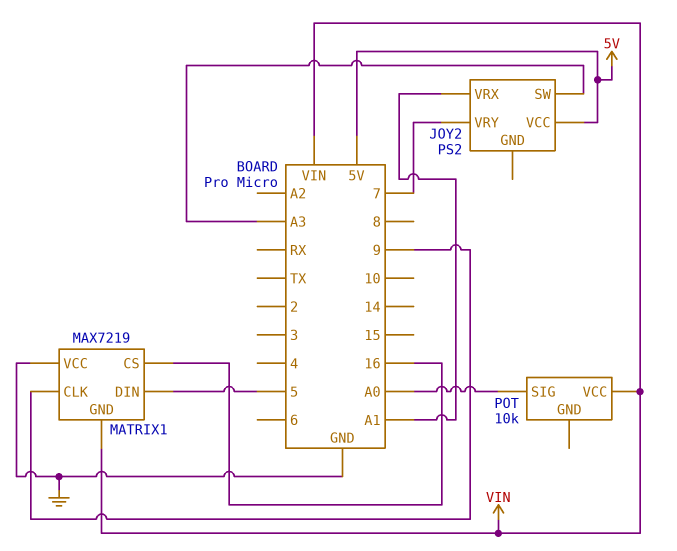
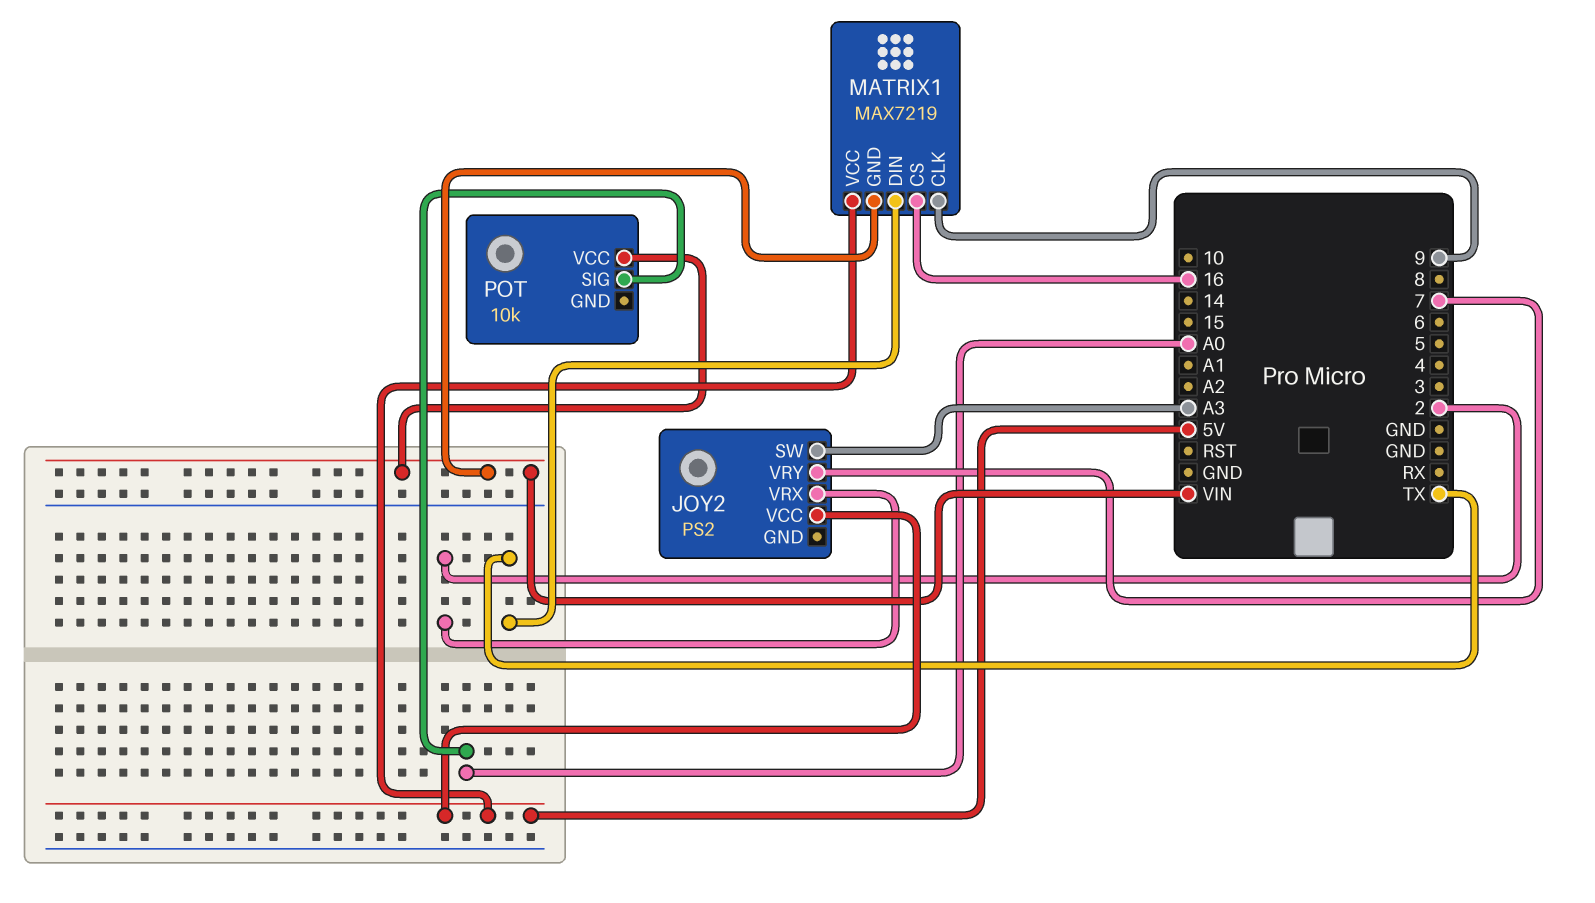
JOY2 pin VRX: A1 -> 2
MATRIX1 pin DIN: 5 -> TX
MATRIX1 pin VCC: GND -> 5V

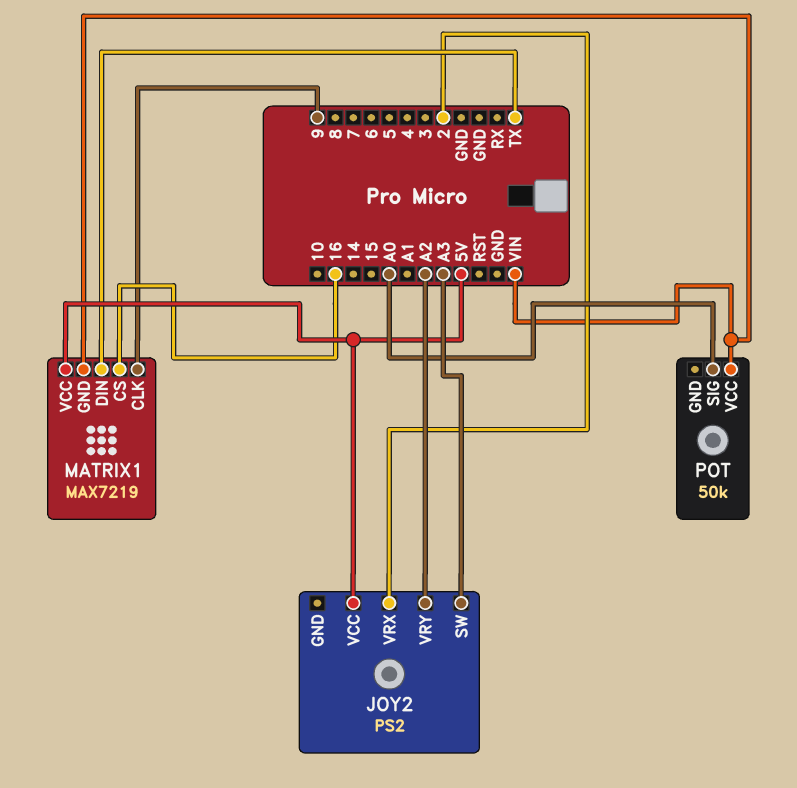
JOY2 pin VRY: 7 -> A2
POT: 10k -> 50k

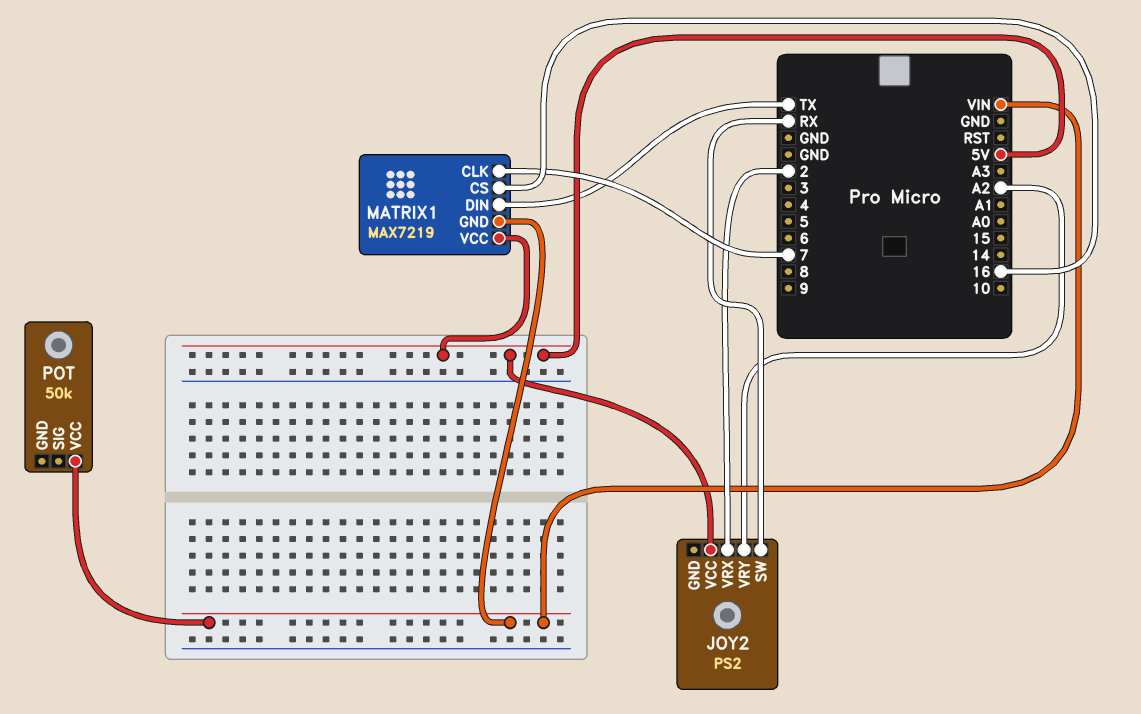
JOY2 pin SW: A3 -> RX
MATRIX1 pin CLK: 9 -> 7
POT pin SIG: A0 -> none

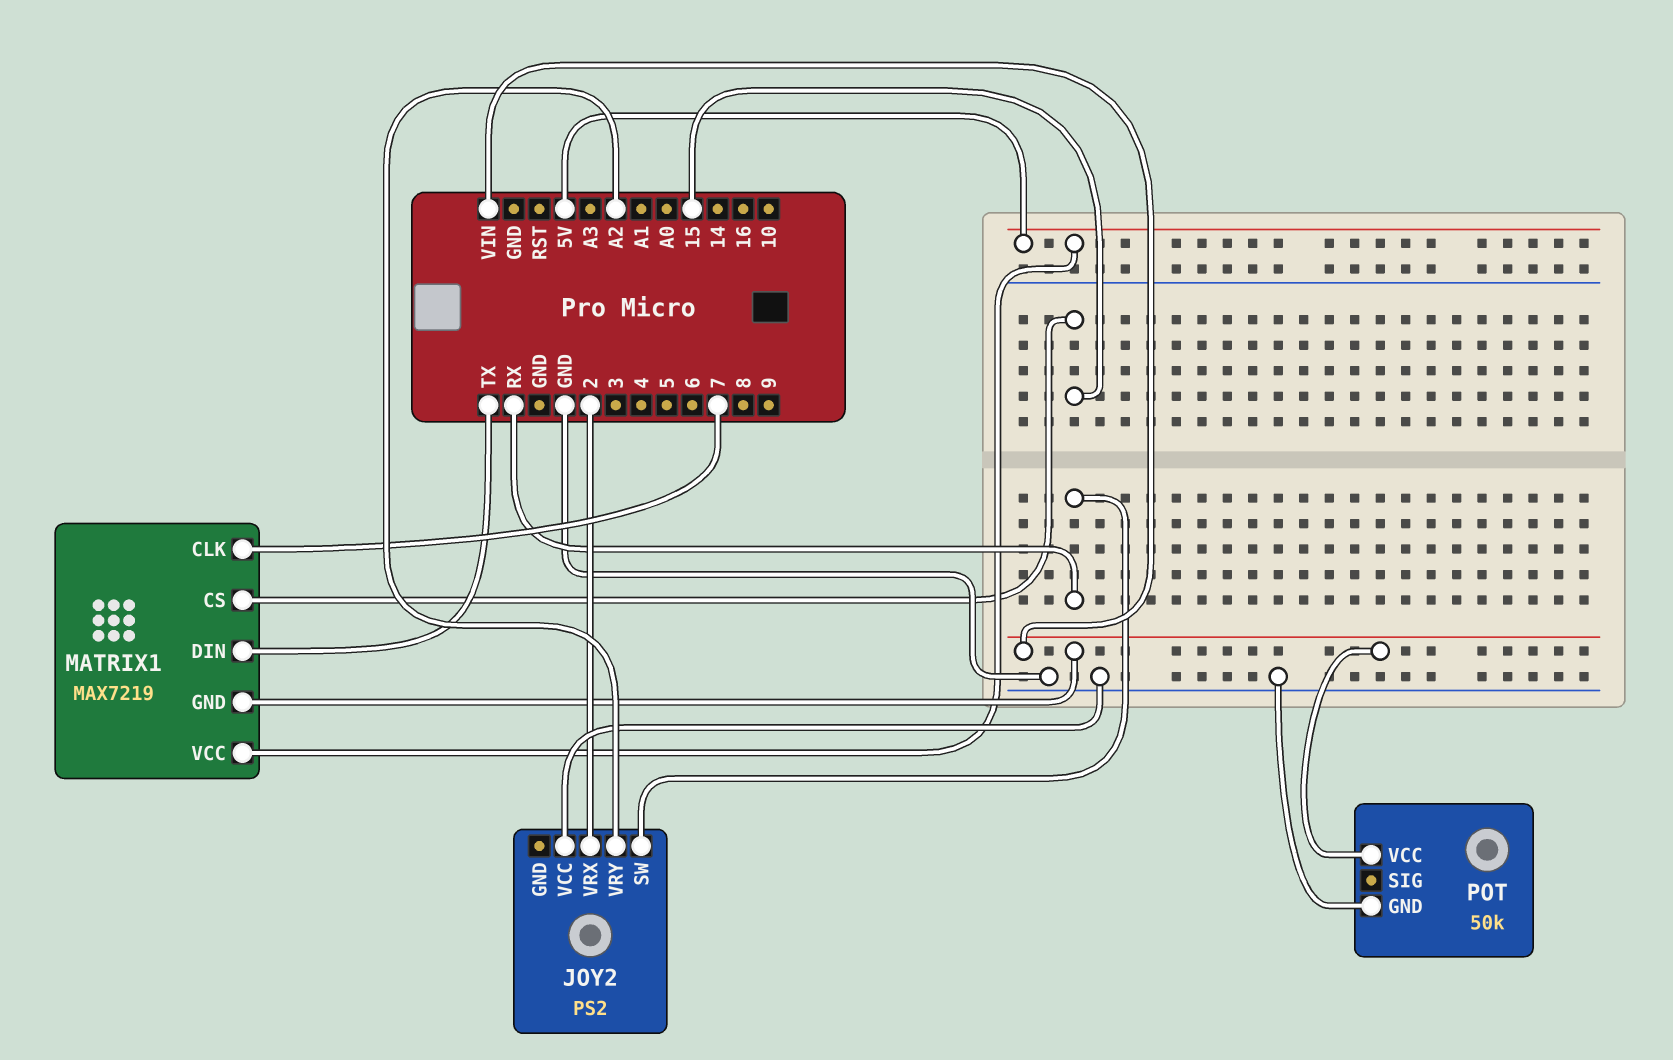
JOY2 pin VCC: 5V -> GND
MATRIX1 pin CS: 16 -> 15
POT pin GND: none -> GND

